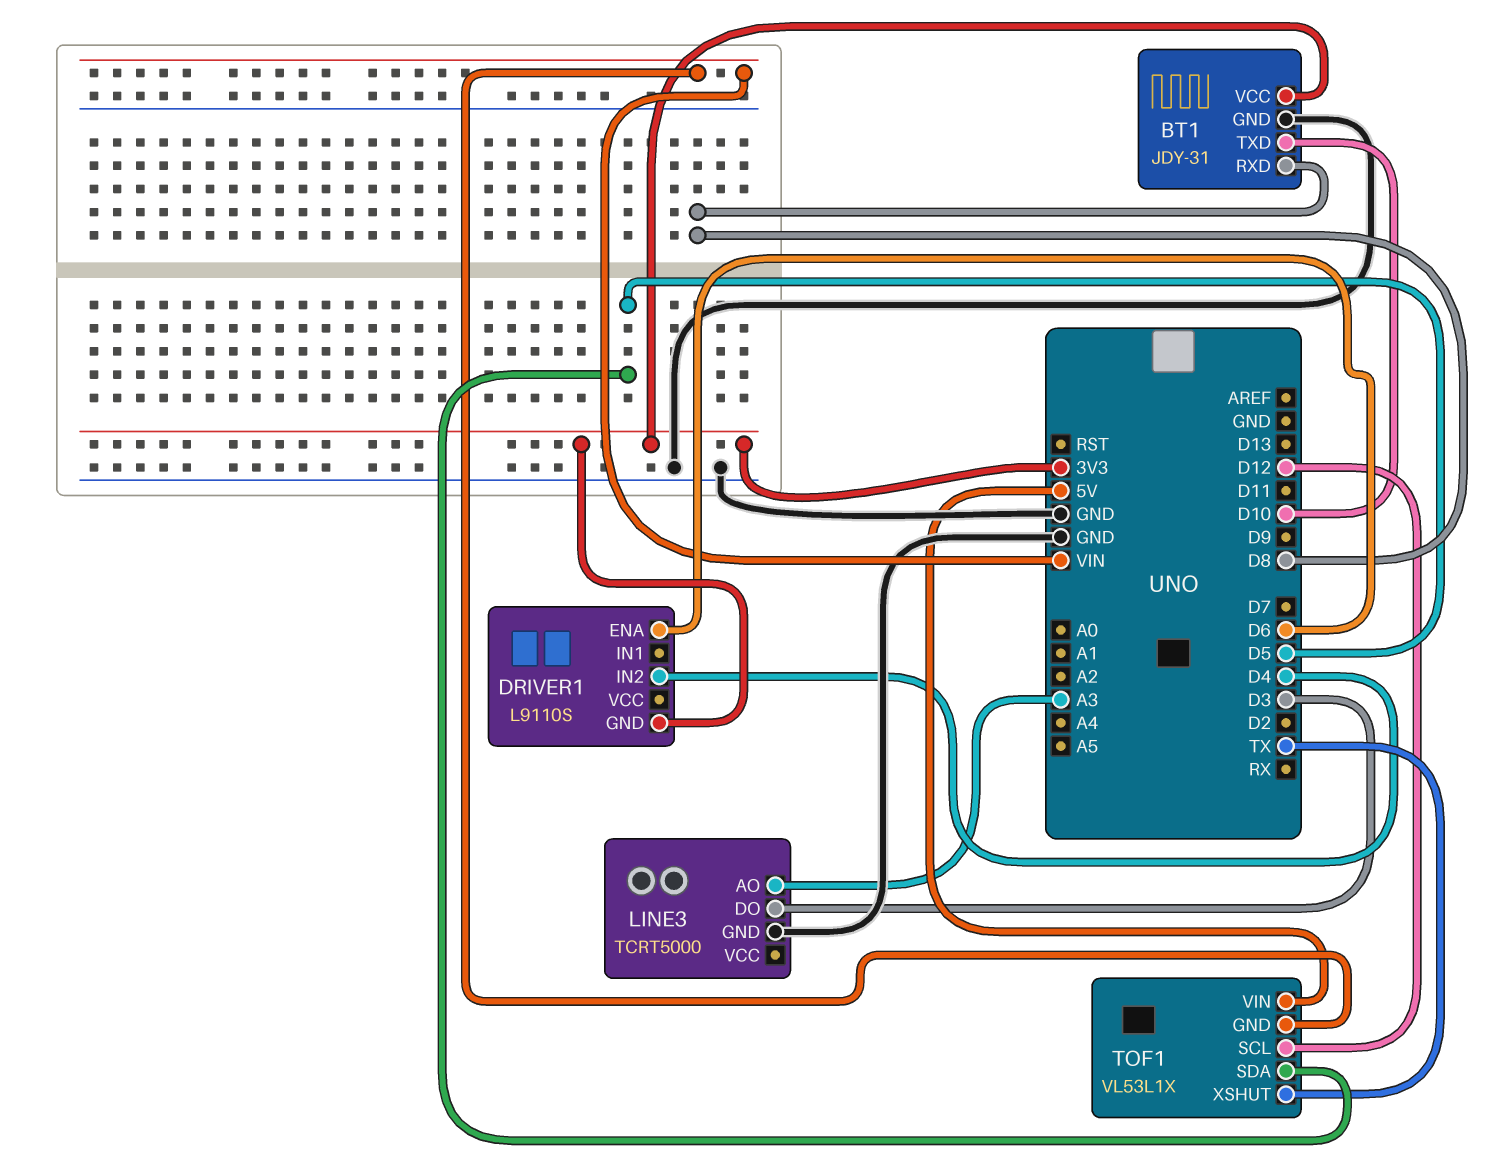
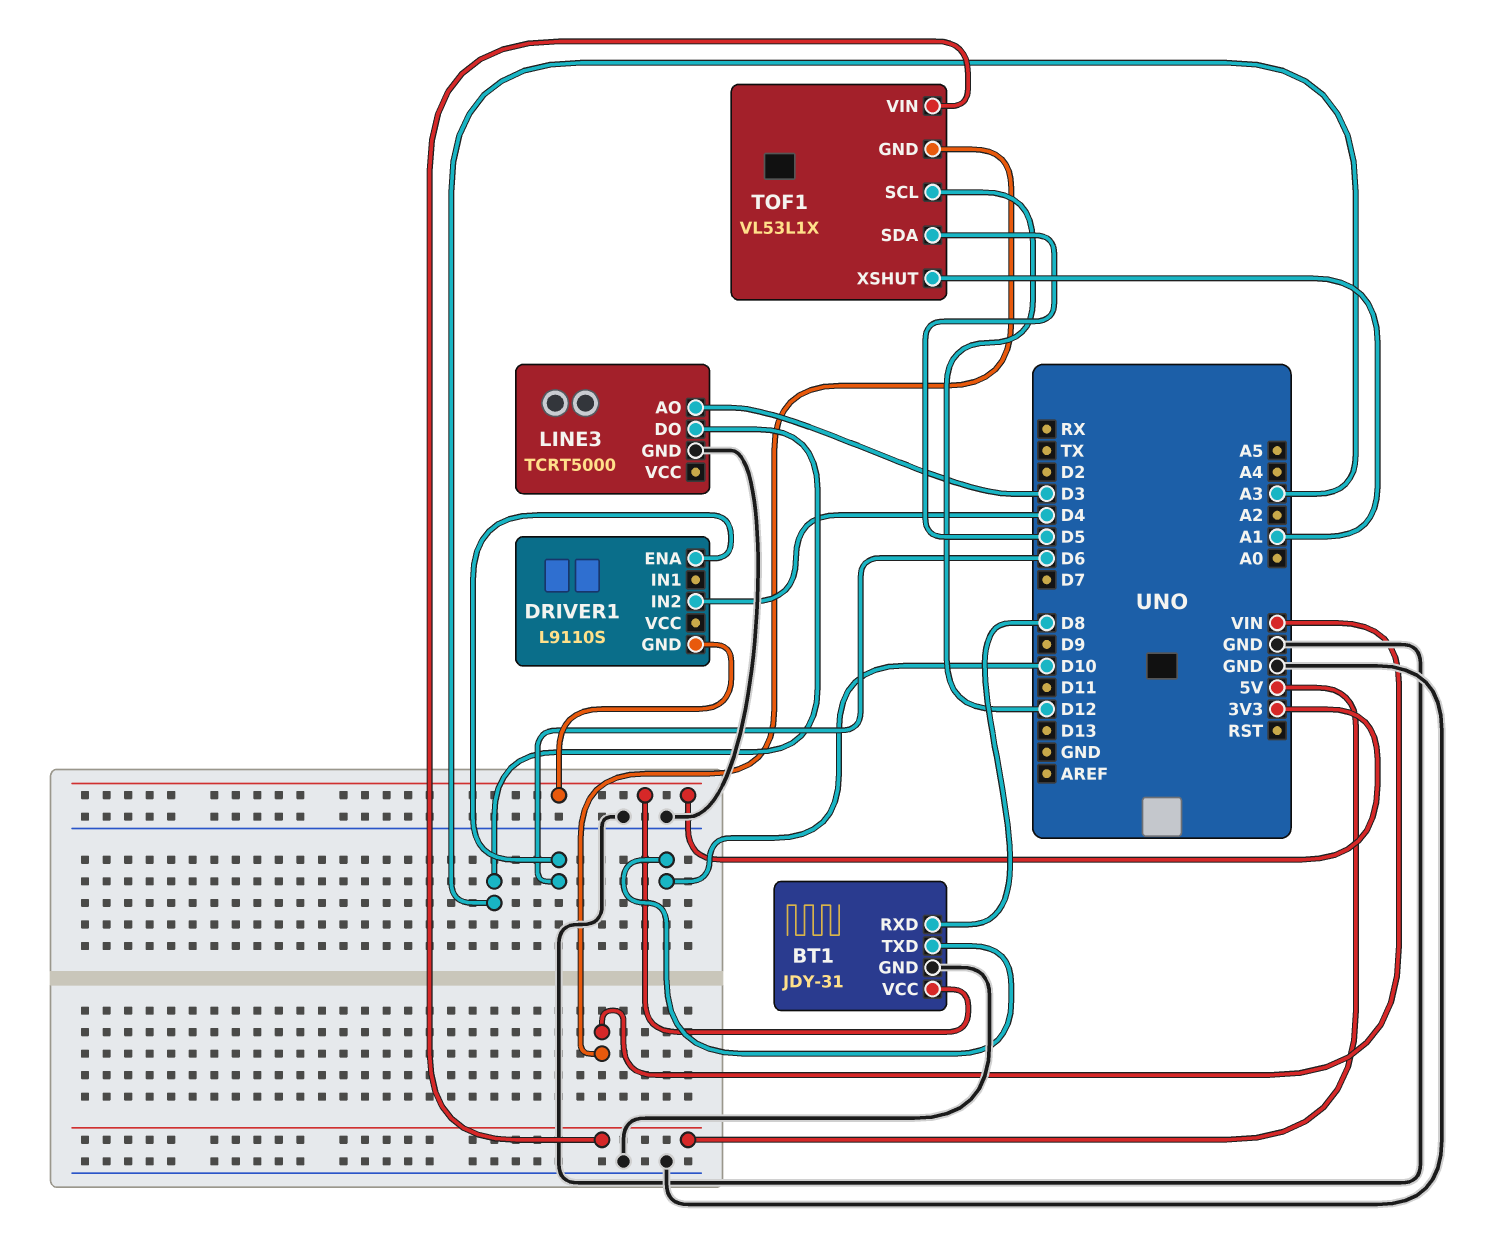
LINE3 pin AO: A3 -> D3
LINE3 pin DO: D3 -> A3
TOF1 pin XSHUT: TX -> A1

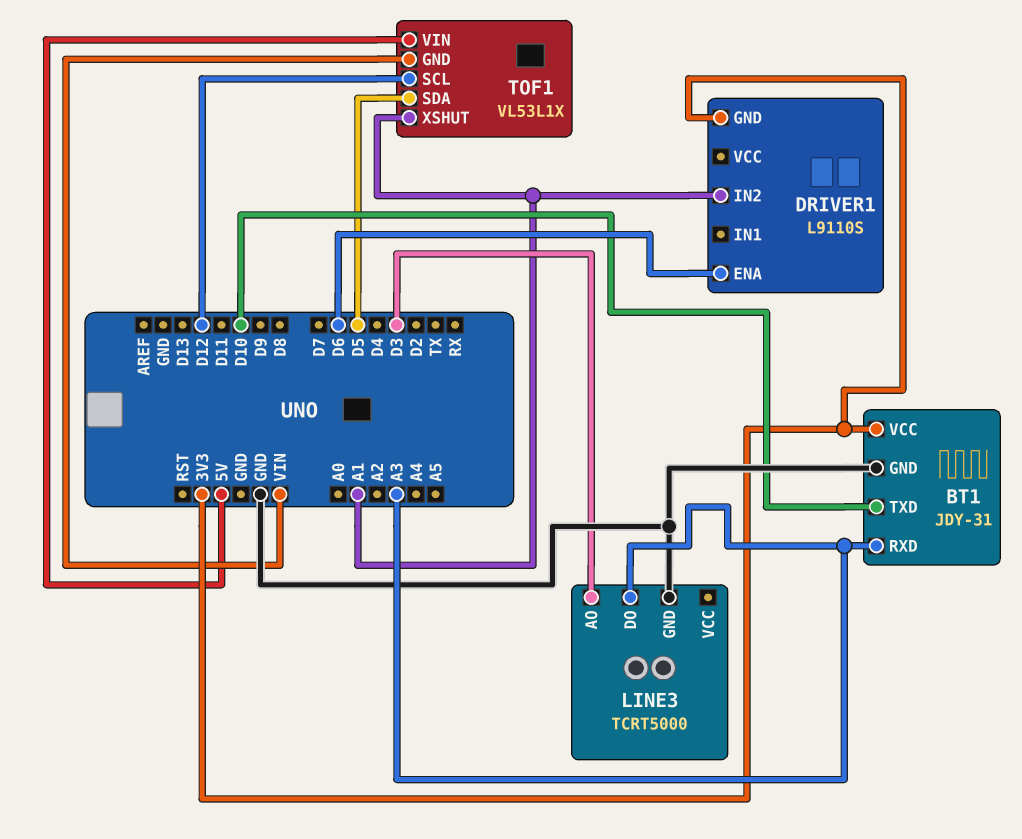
BT1 pin RXD: D8 -> A3
DRIVER1 pin IN2: D4 -> A1

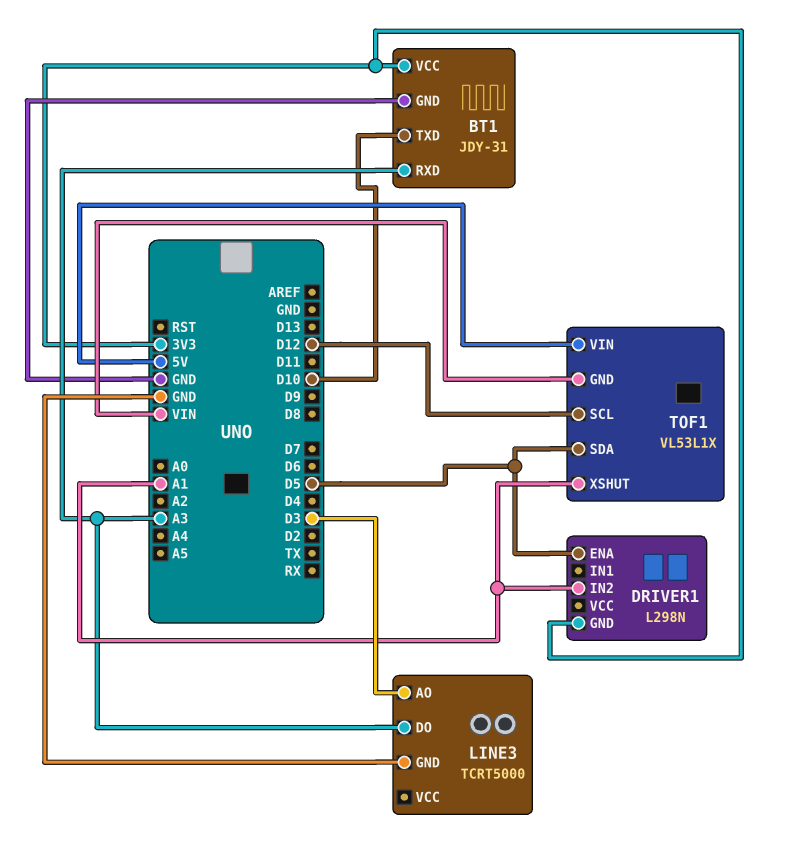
DRIVER1: L9110S -> L298N
DRIVER1 pin ENA: D6 -> D5

